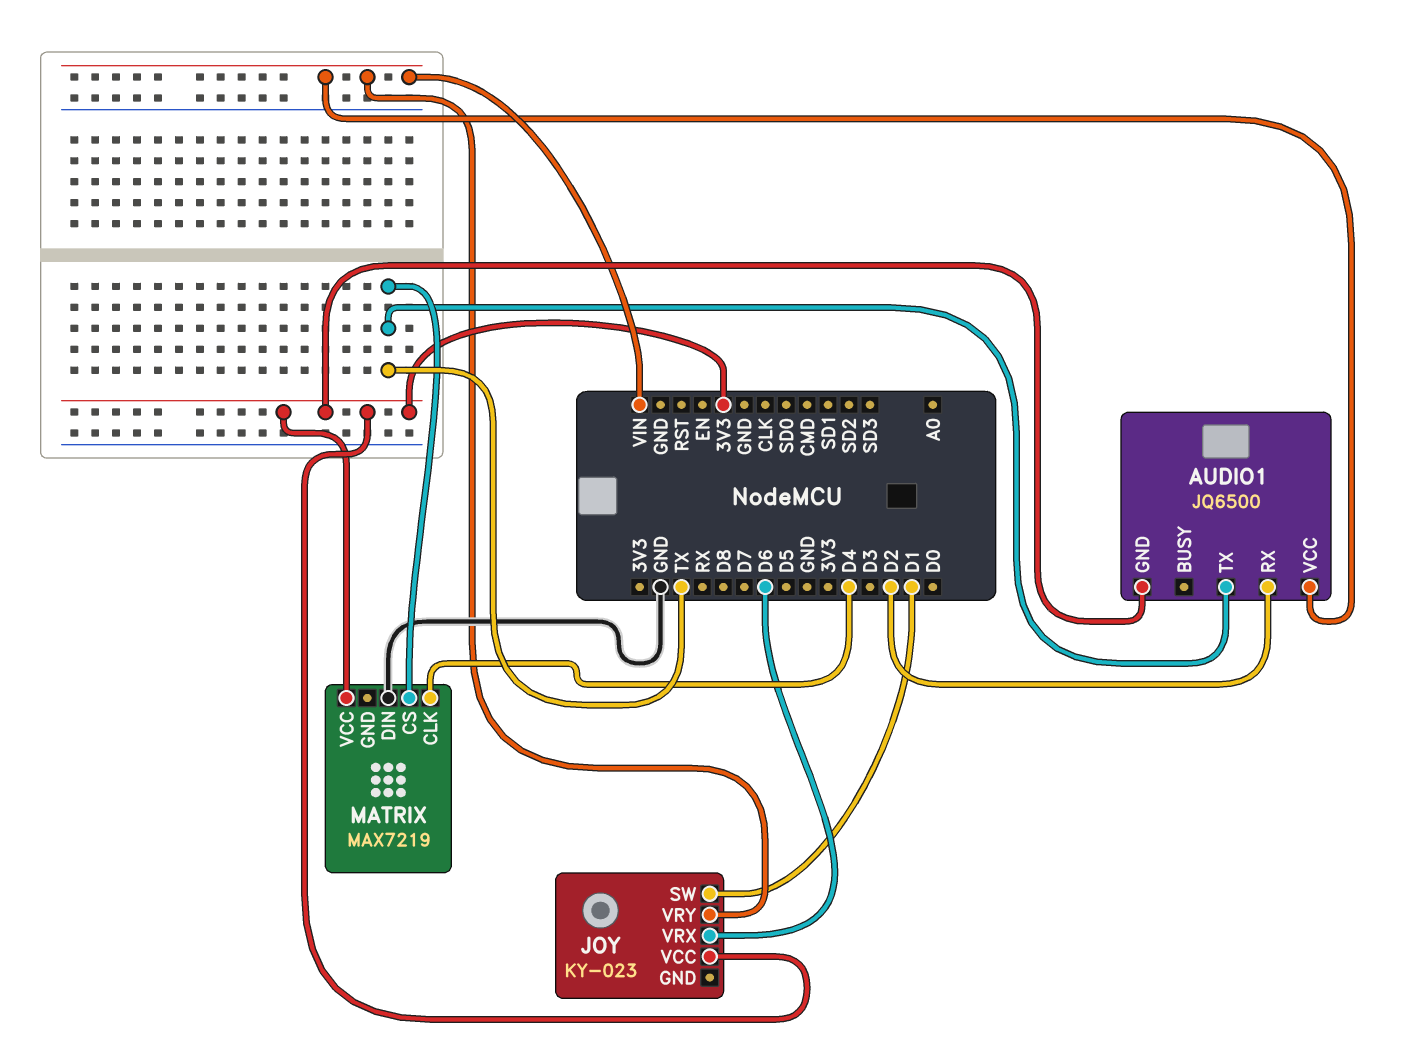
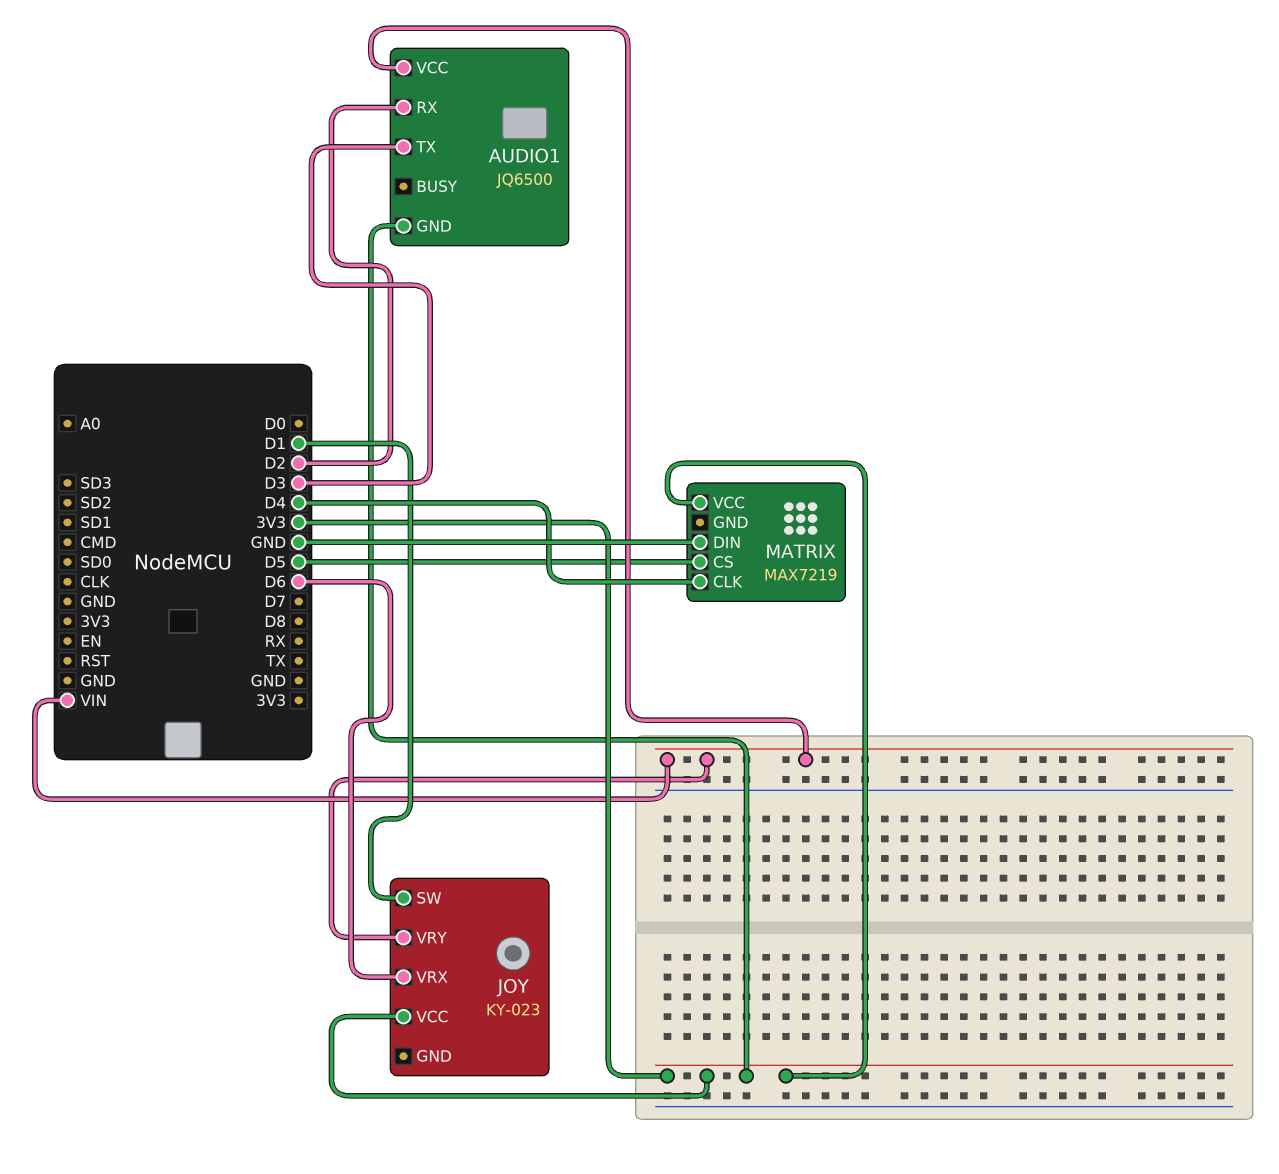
AUDIO1 pin TX: TX -> D3
MATRIX pin CS: TX -> D5

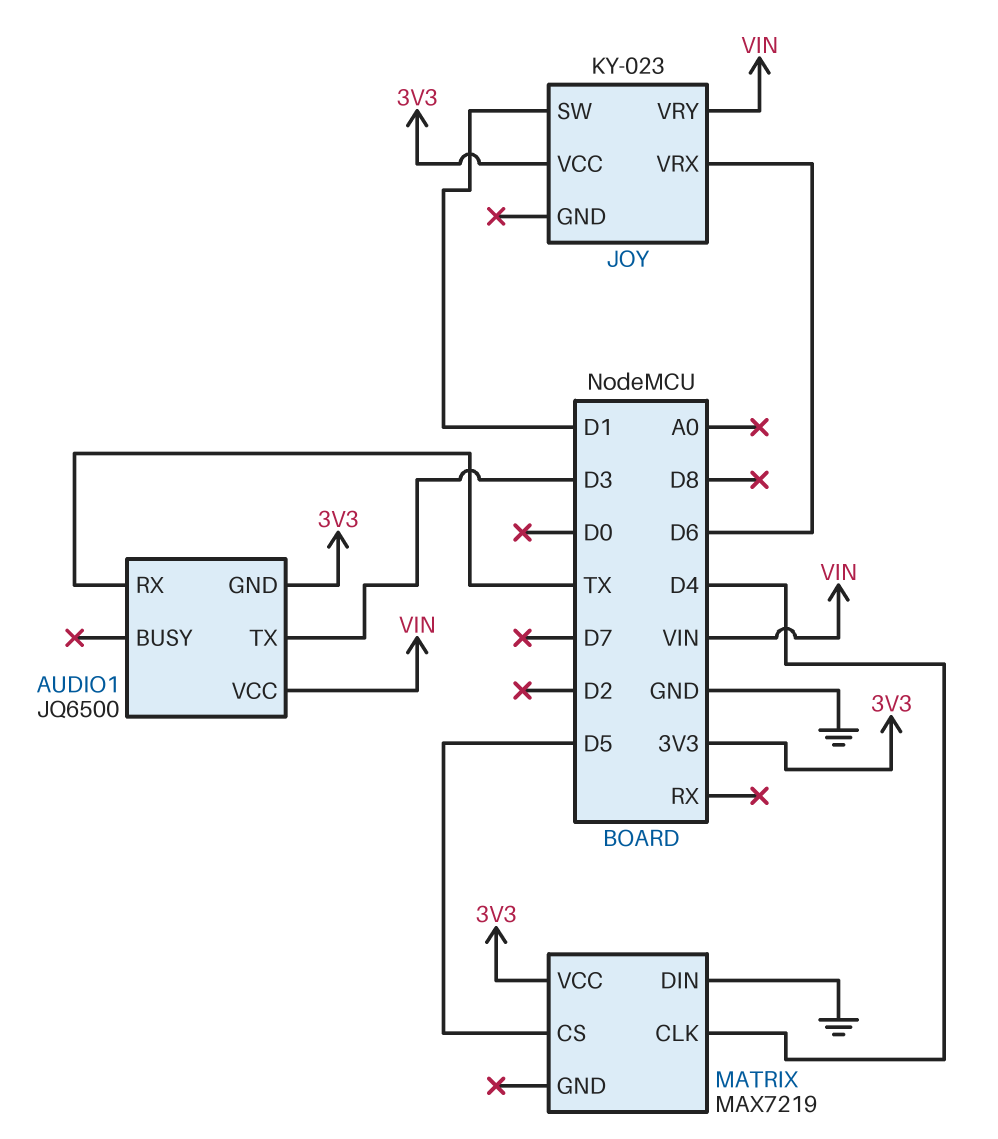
AUDIO1 pin RX: D2 -> TX

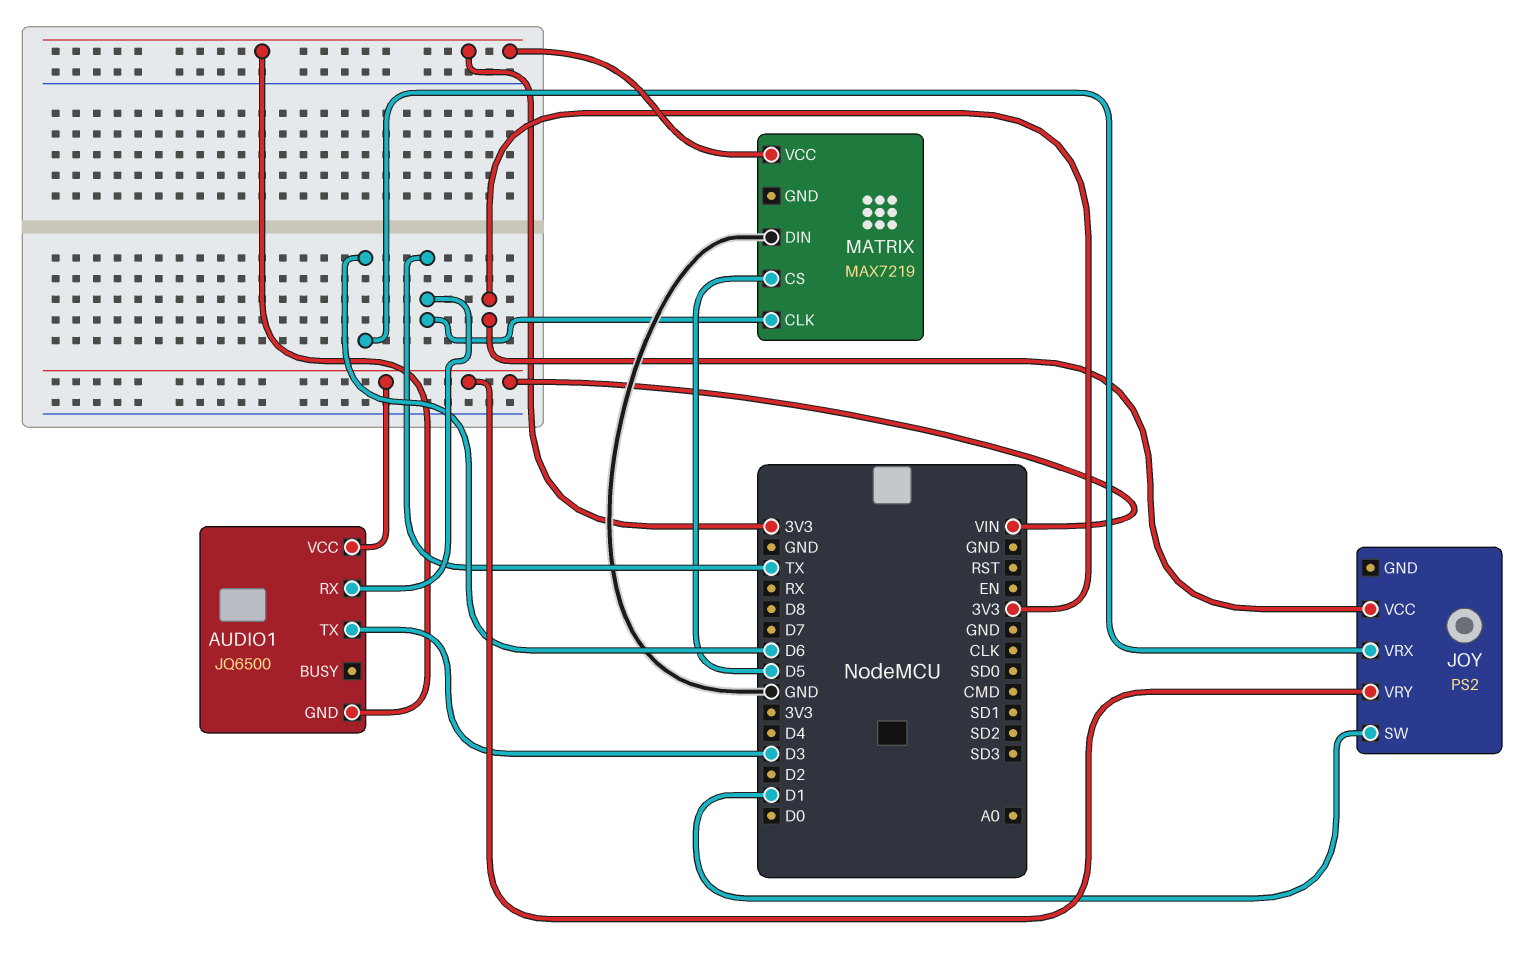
JOY: KY-023 -> PS2
MATRIX pin CLK: D4 -> TX

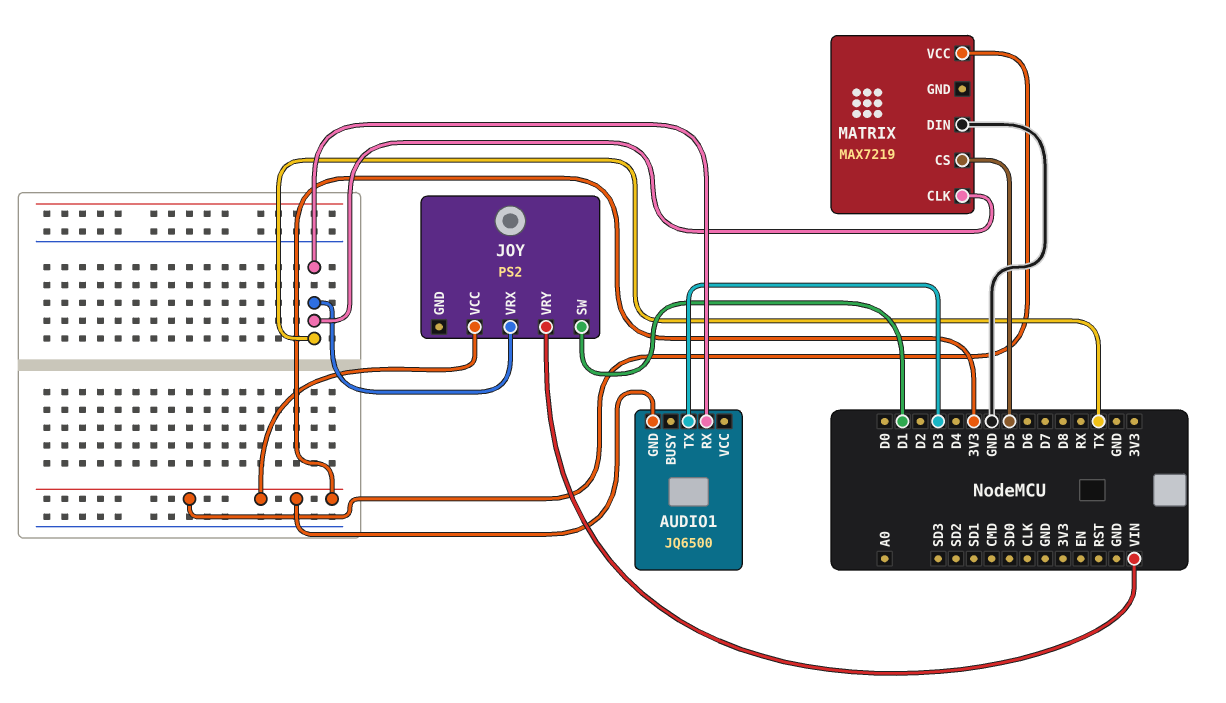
AUDIO1 pin VCC: VIN -> none
JOY pin VRX: D6 -> TX

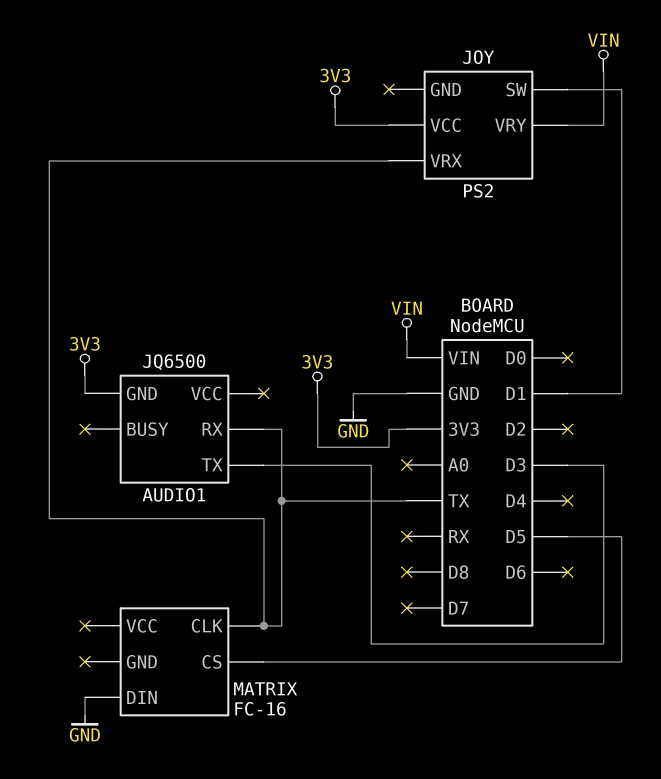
MATRIX: MAX7219 -> FC-16
MATRIX pin VCC: 3V3 -> none

